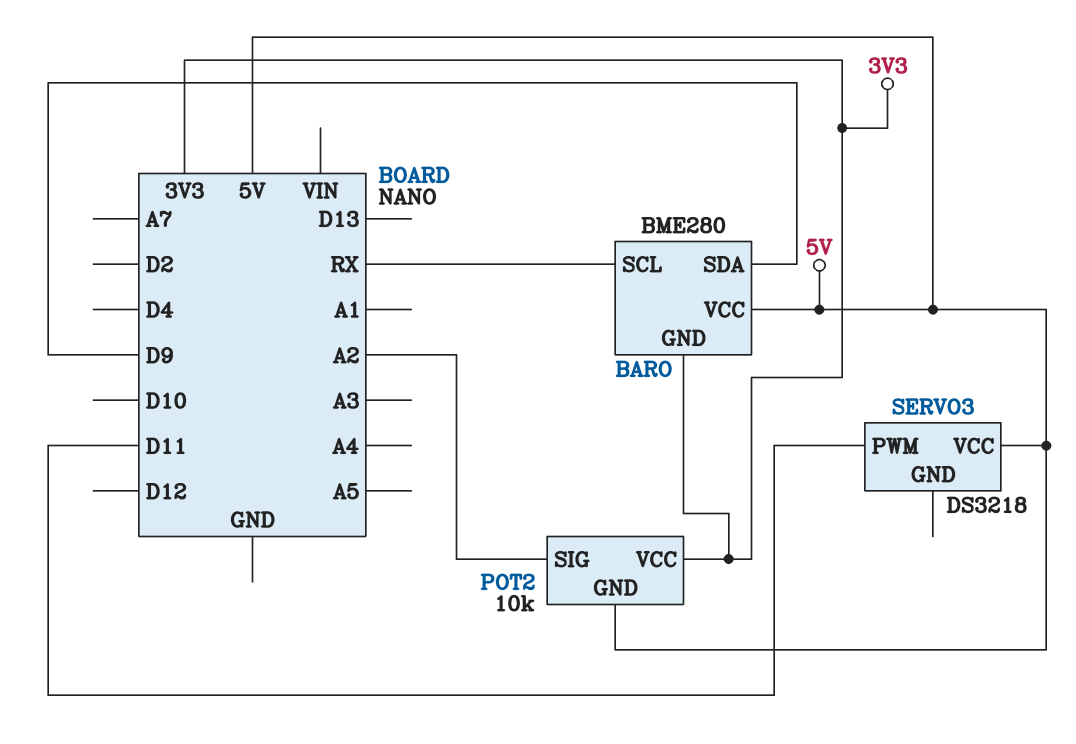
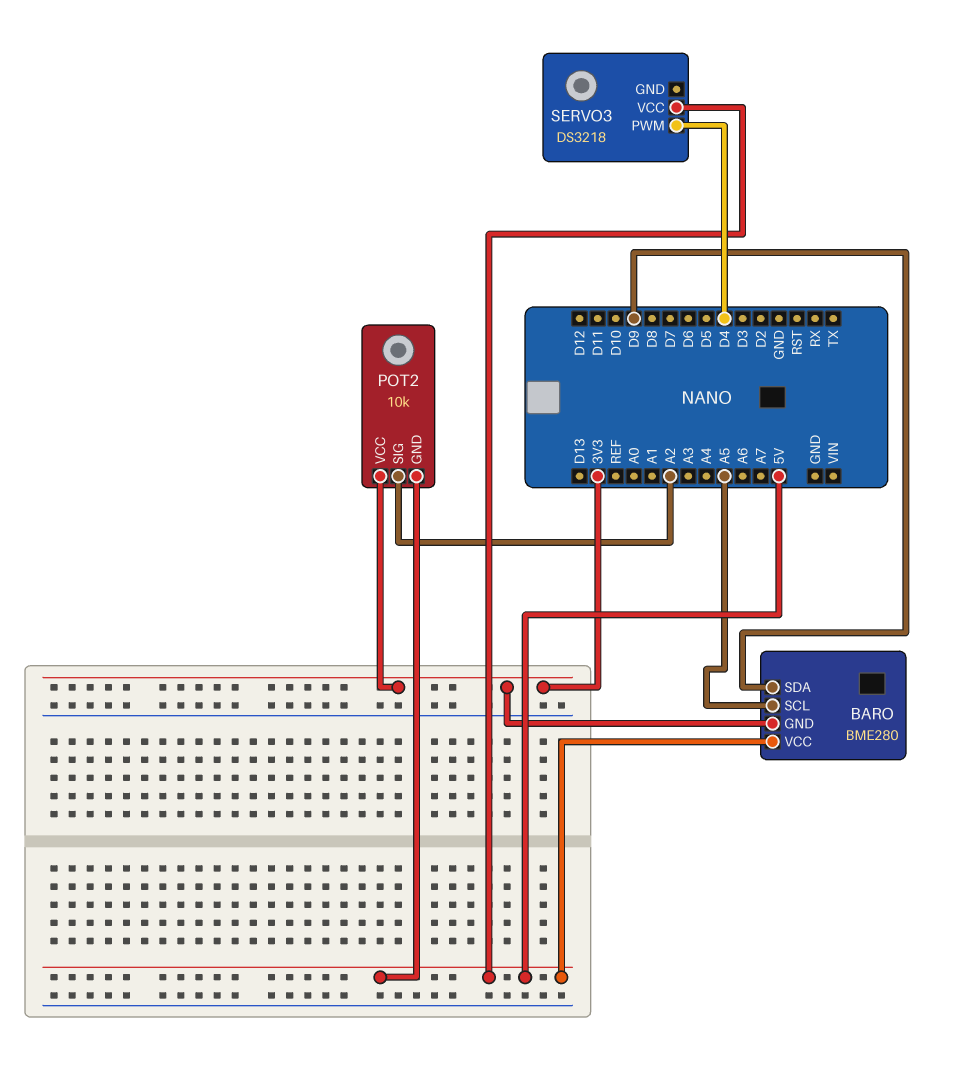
BARO pin SCL: RX -> A5
SERVO3 pin PWM: D11 -> D4

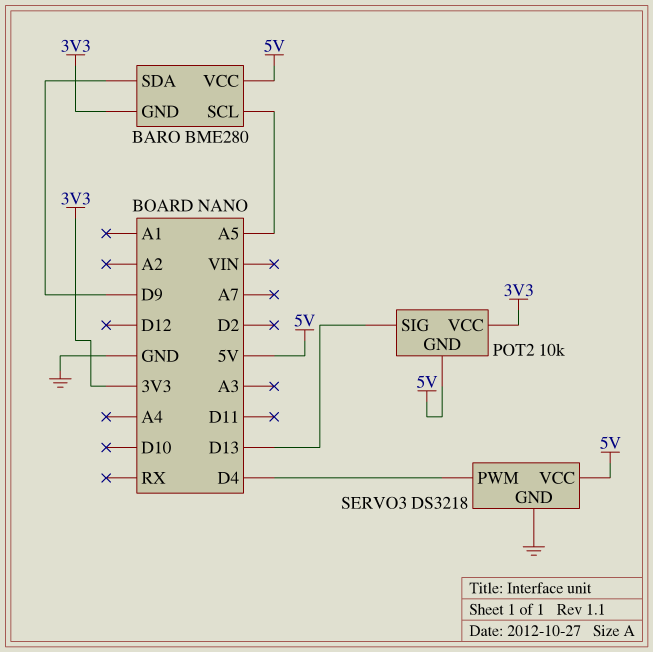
POT2 pin SIG: A2 -> D13
SERVO3 pin GND: none -> GND

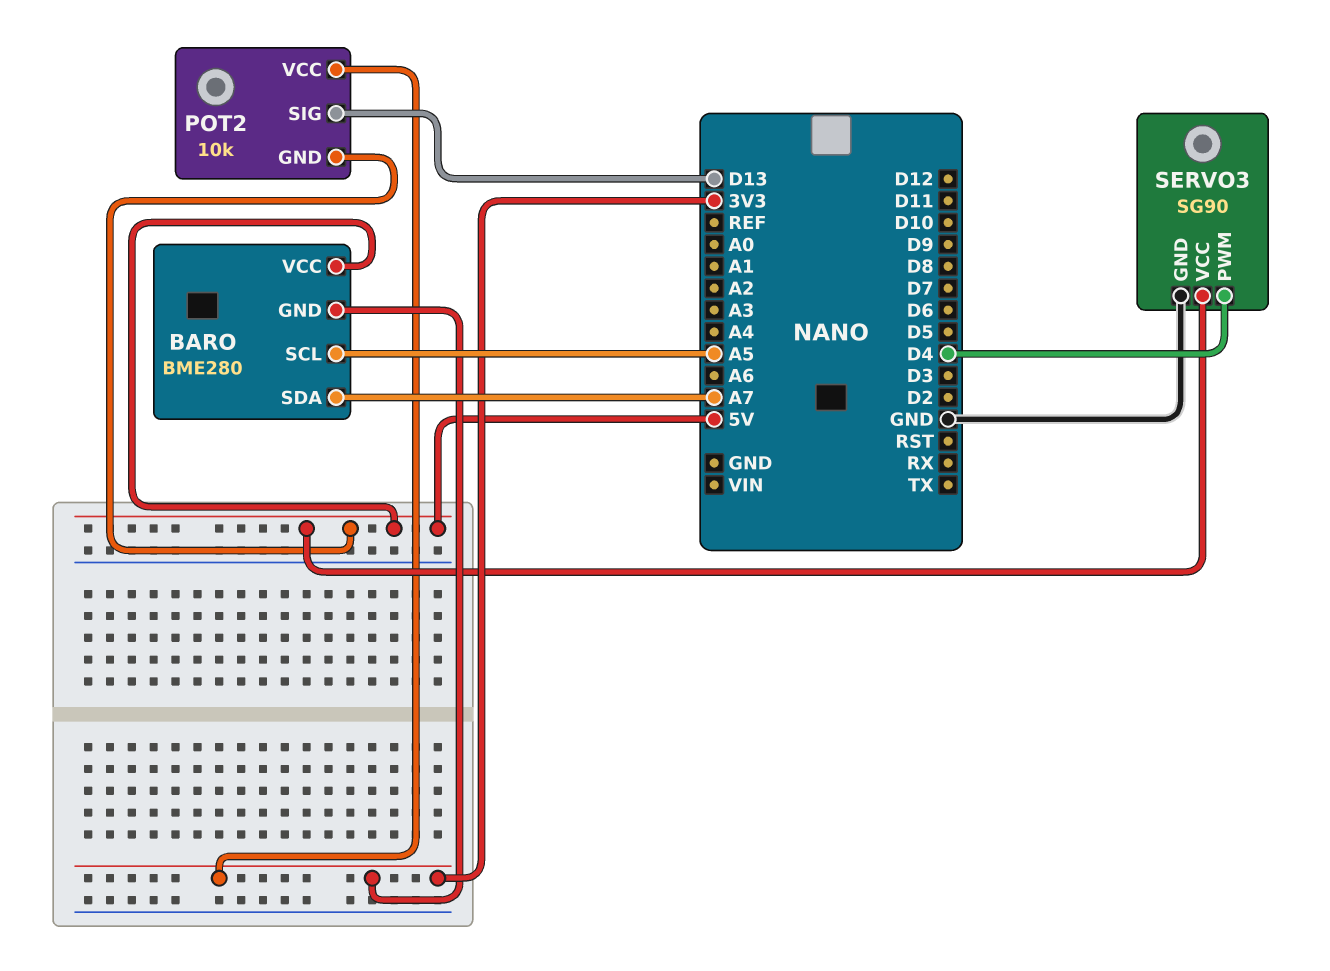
BARO pin SDA: D9 -> A7
SERVO3: DS3218 -> SG90

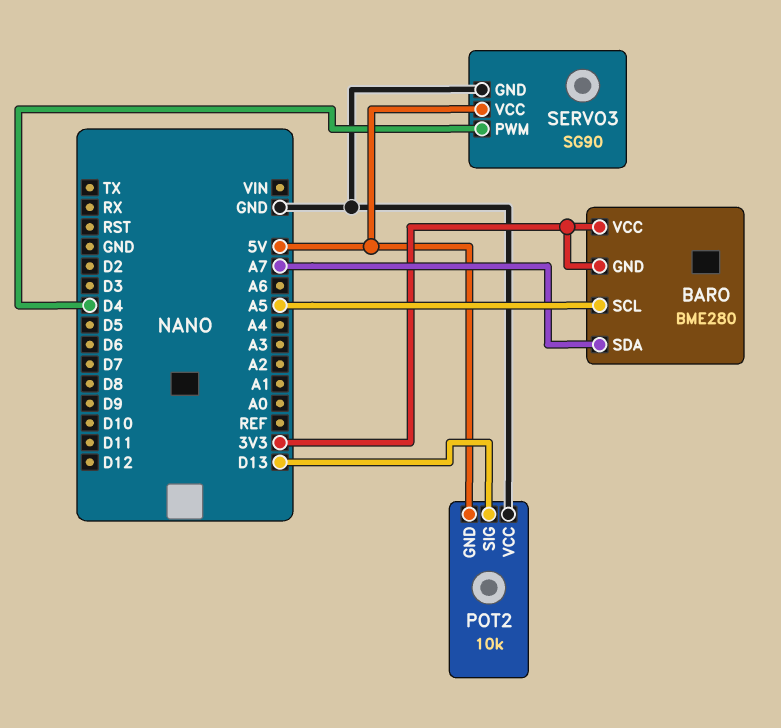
BARO pin VCC: 5V -> 3V3
POT2 pin VCC: 3V3 -> GND

